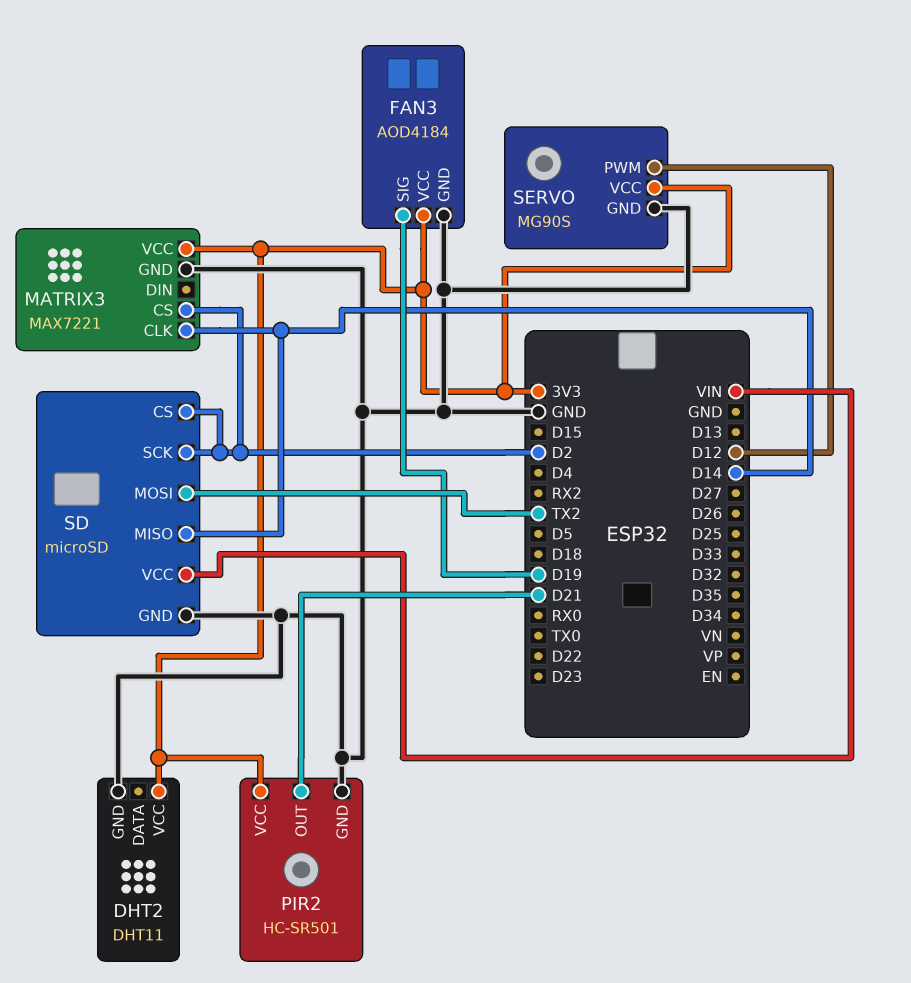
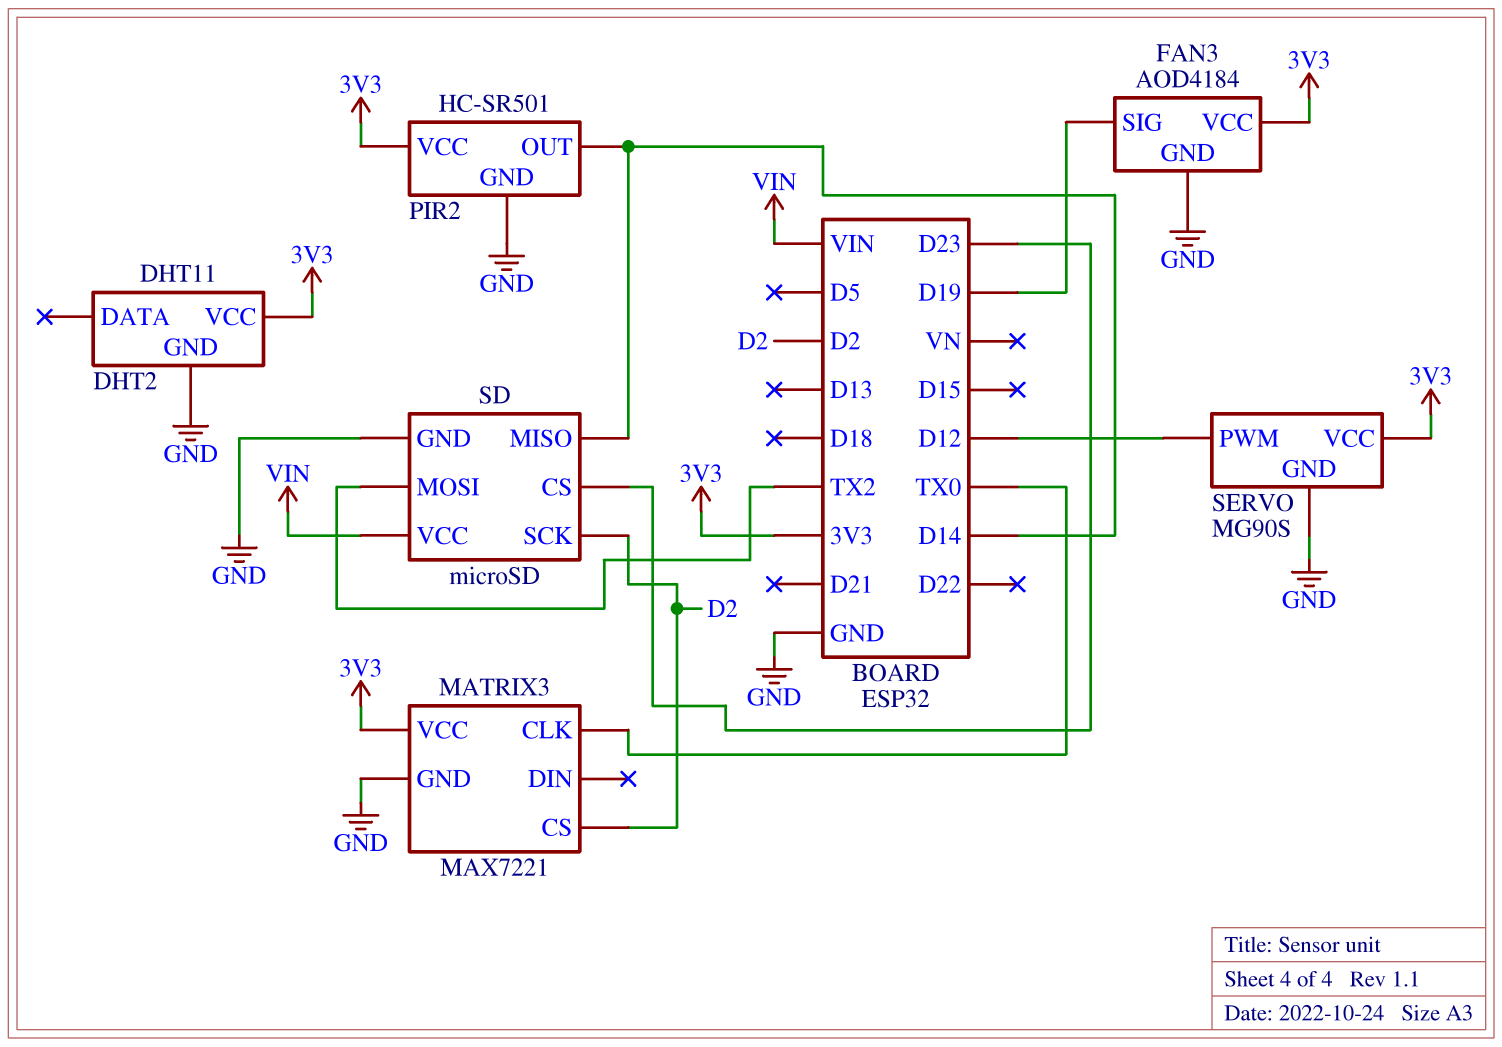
MATRIX3 pin CLK: D14 -> TX0
PIR2 pin OUT: D21 -> D14
SD pin CS: D2 -> D23

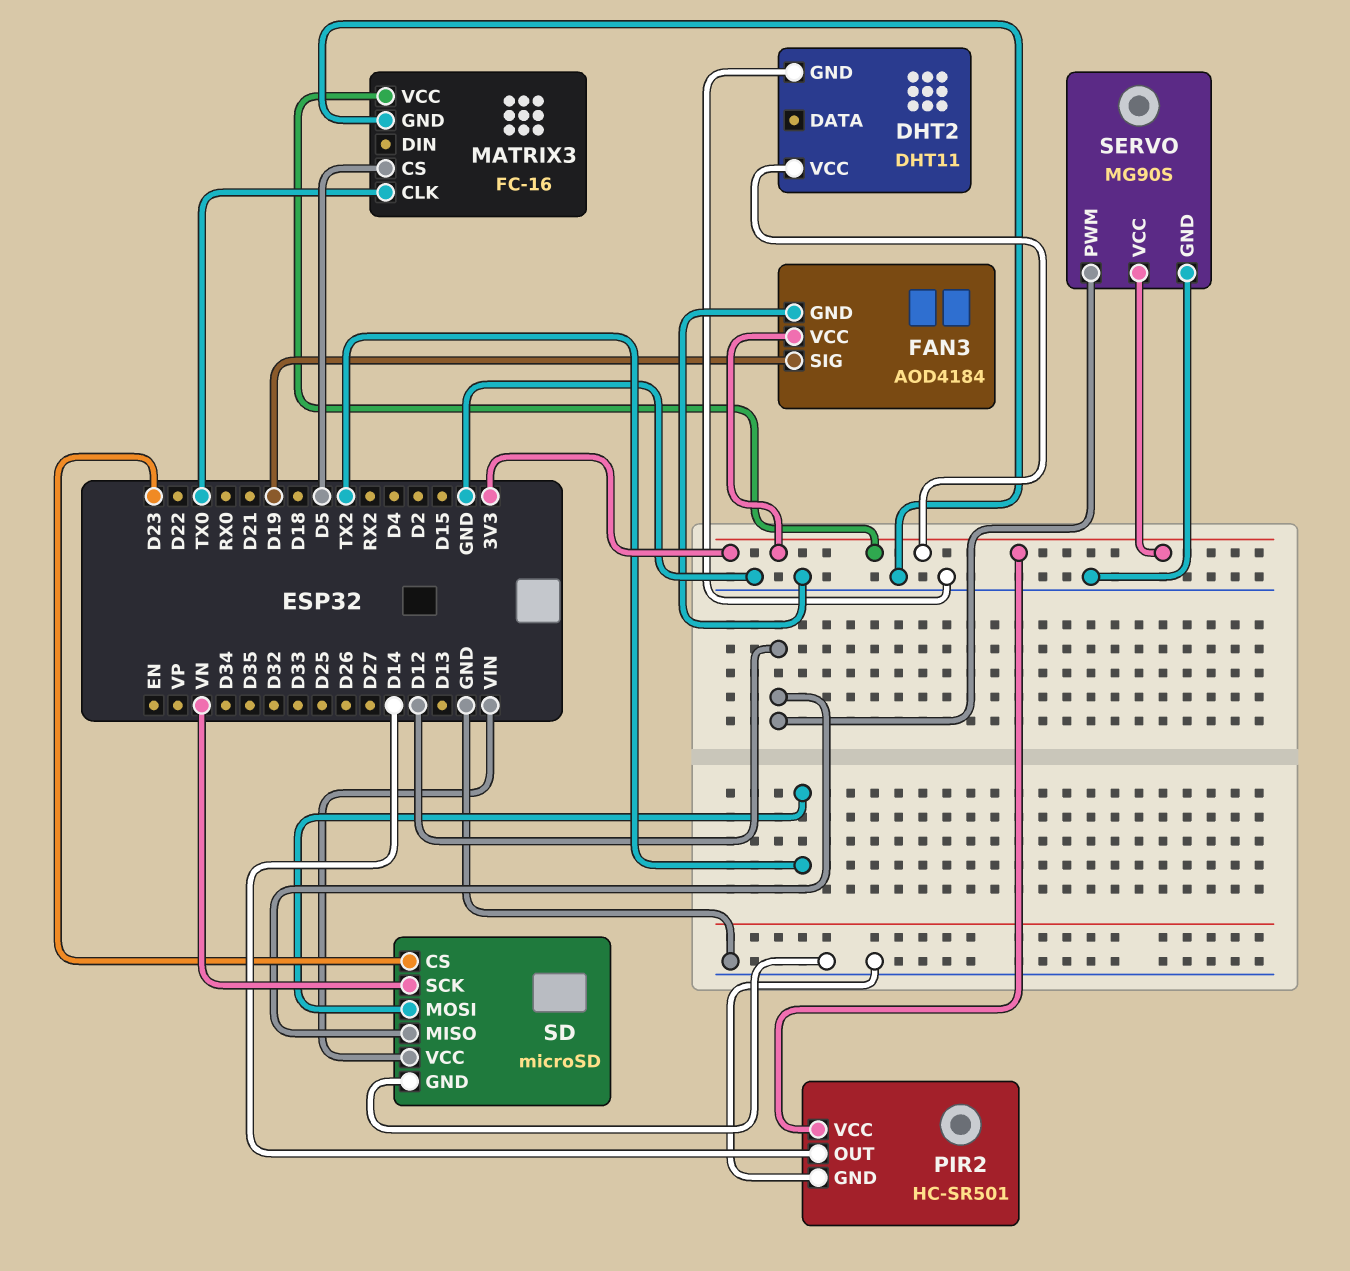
MATRIX3: MAX7221 -> FC-16
MATRIX3 pin CS: D2 -> D5
SD pin MISO: D14 -> D12
SD pin SCK: D2 -> VN

